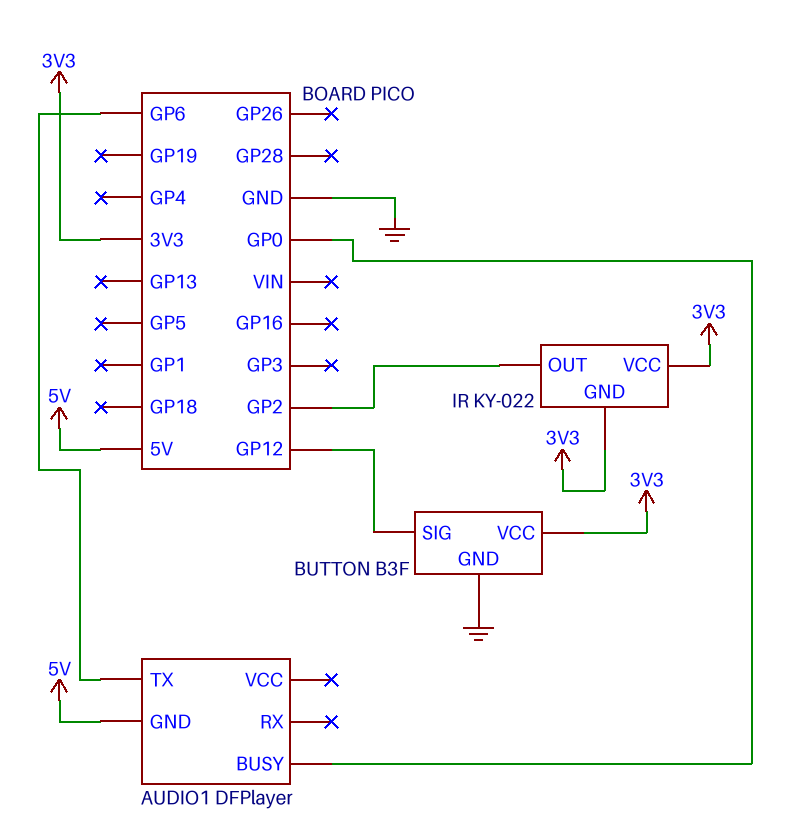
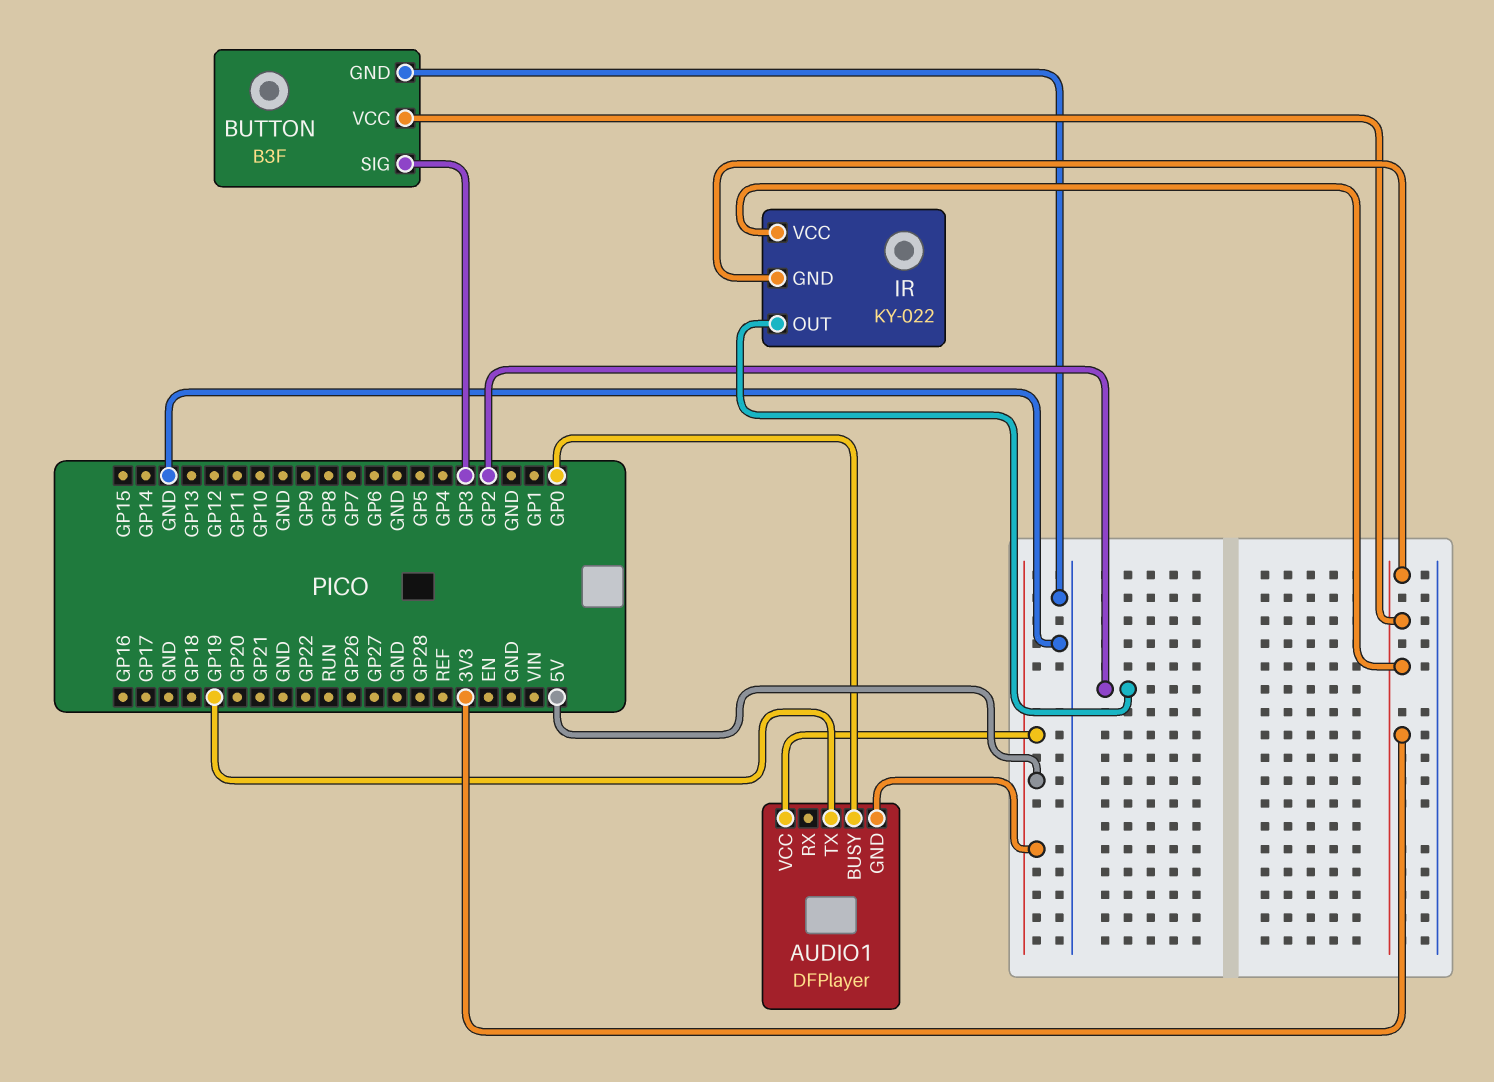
AUDIO1 pin TX: GP6 -> GP19
AUDIO1 pin VCC: none -> 5V
BUTTON pin SIG: GP12 -> GP3

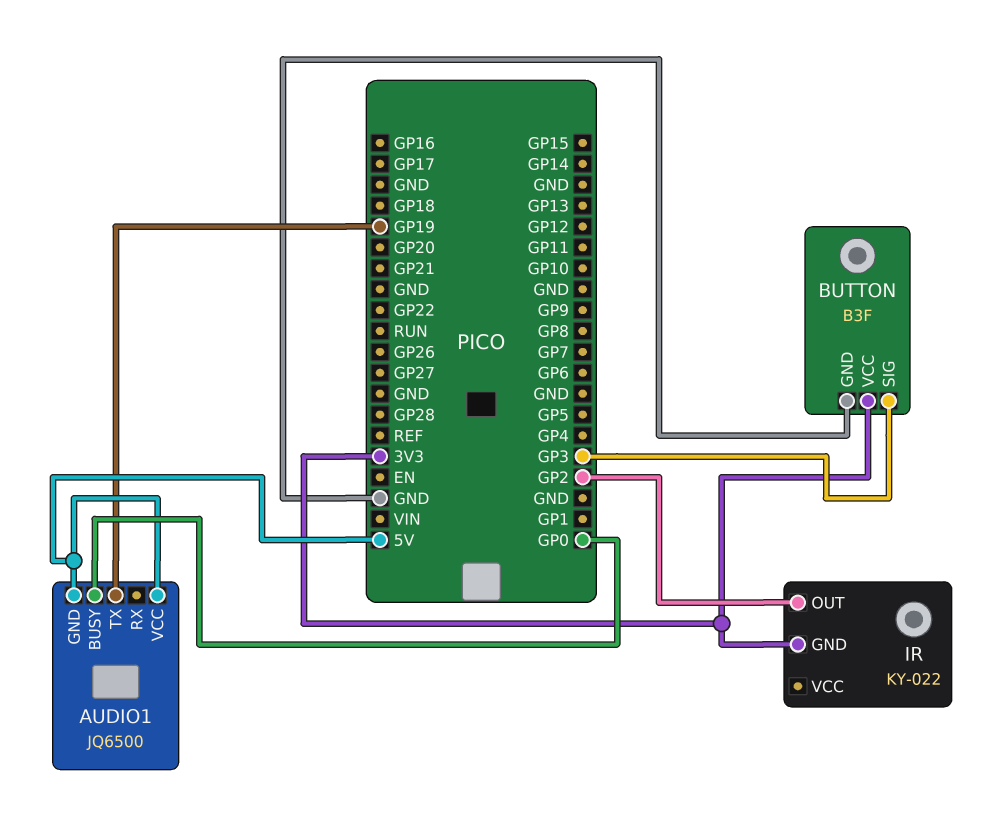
AUDIO1: DFPlayer -> JQ6500
IR pin VCC: 3V3 -> none

